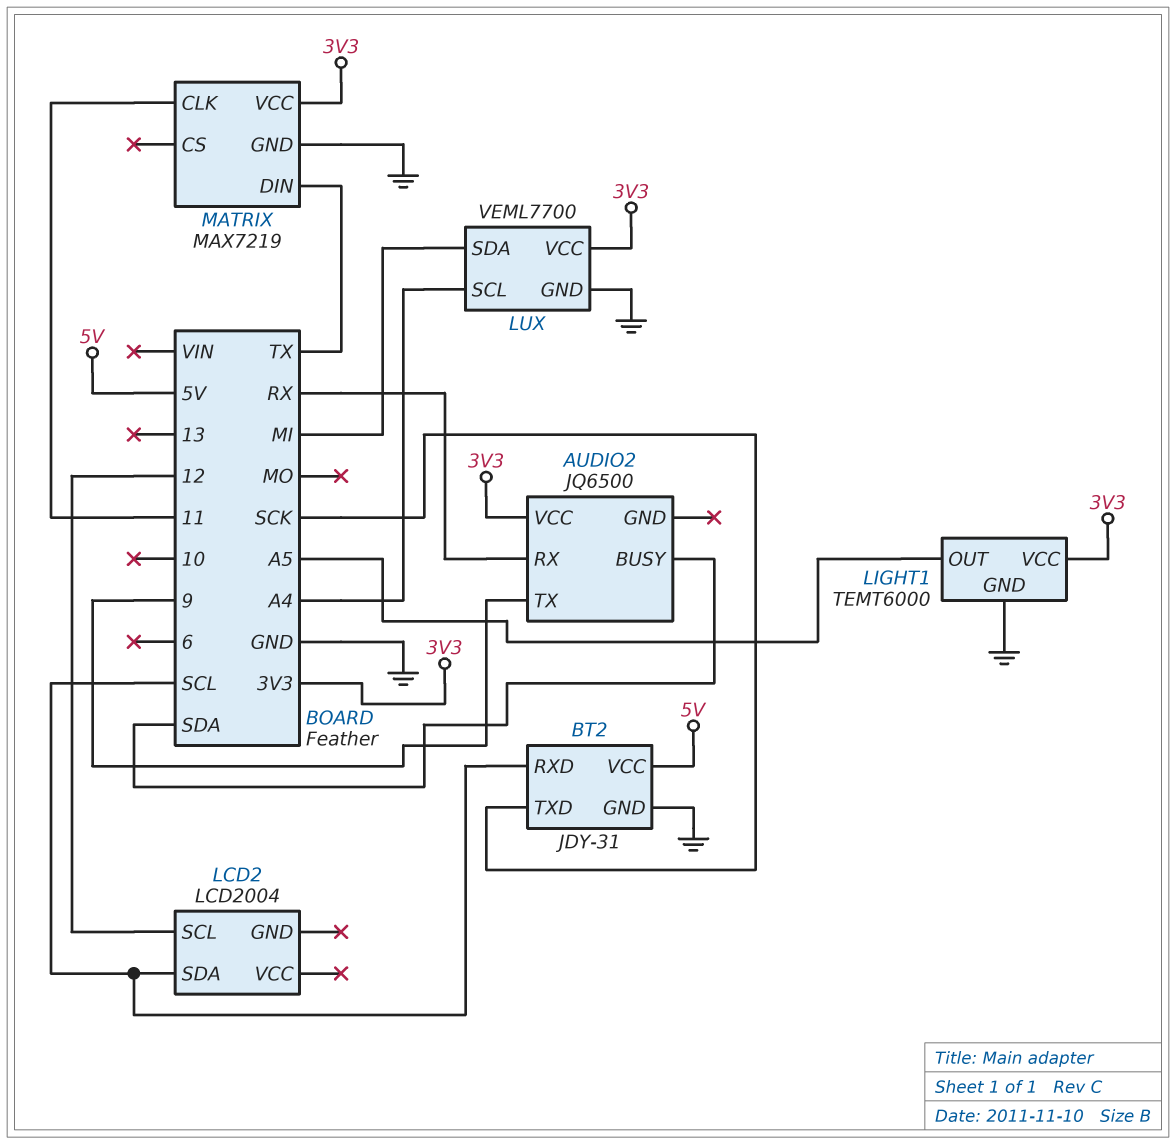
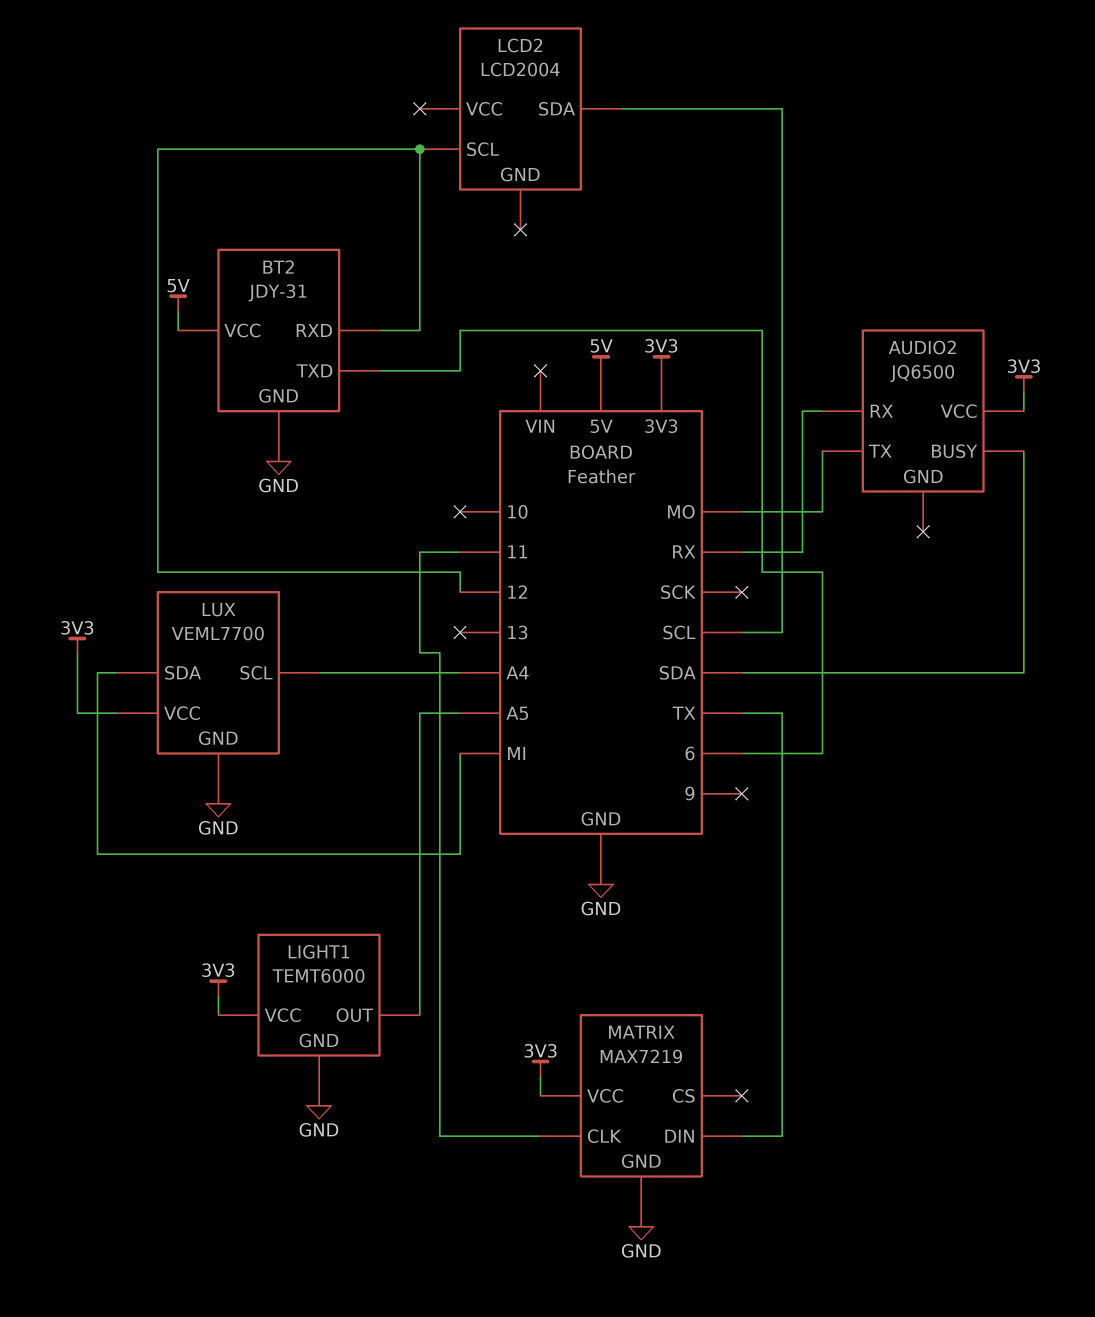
AUDIO2 pin TX: 9 -> MO
BT2 pin RXD: SCL -> 12
BT2 pin TXD: SCK -> 6

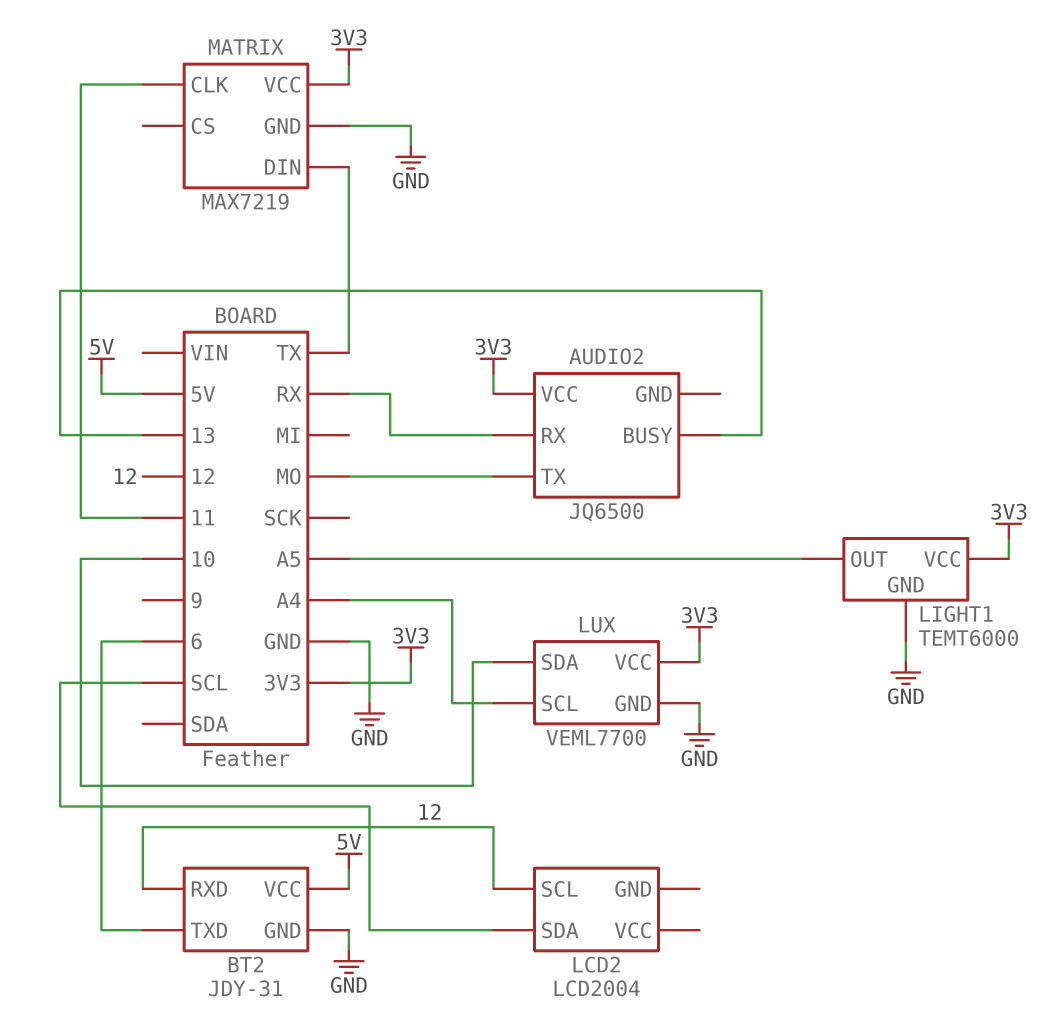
AUDIO2 pin BUSY: SDA -> 13
LUX pin SDA: MI -> 10

